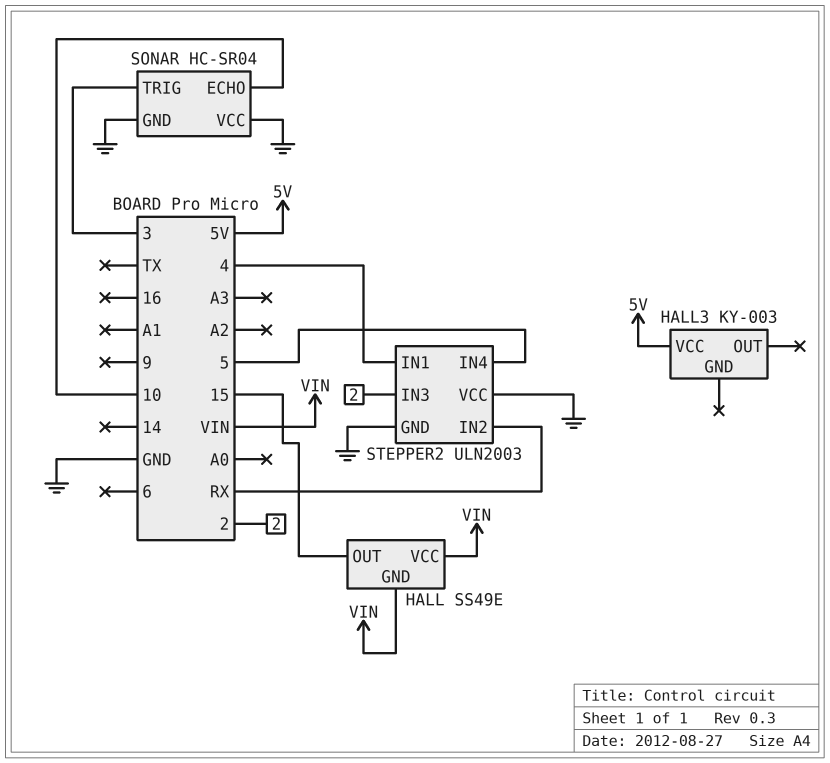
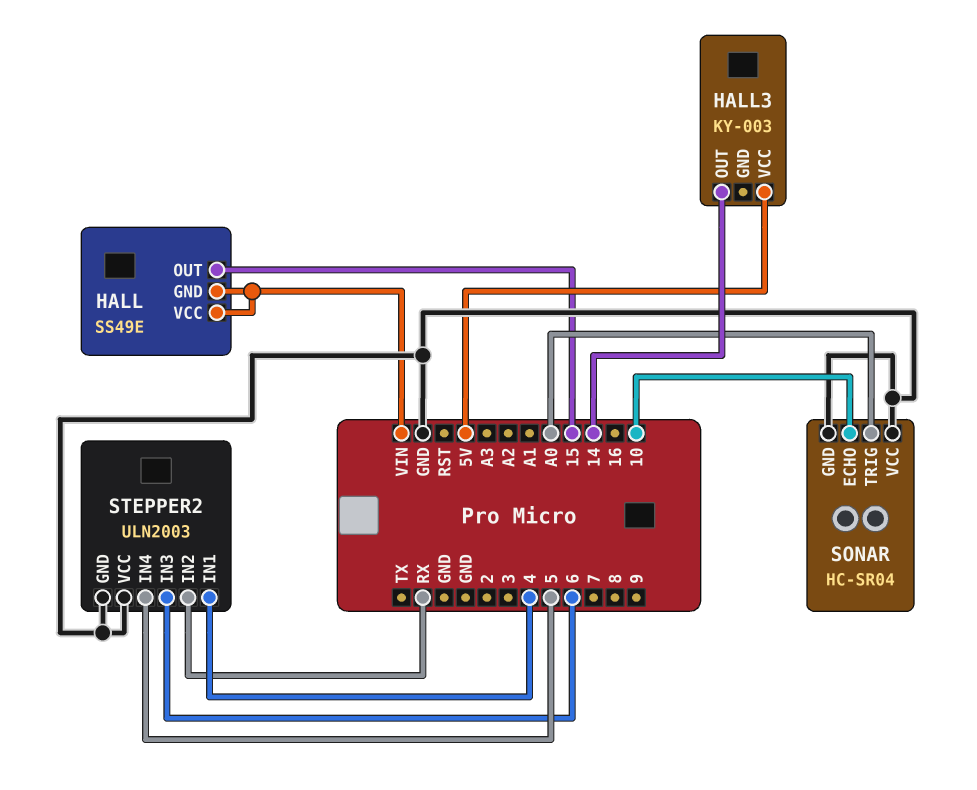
HALL3 pin OUT: none -> 14
SONAR pin TRIG: 3 -> A0
STEPPER2 pin IN3: 2 -> 6

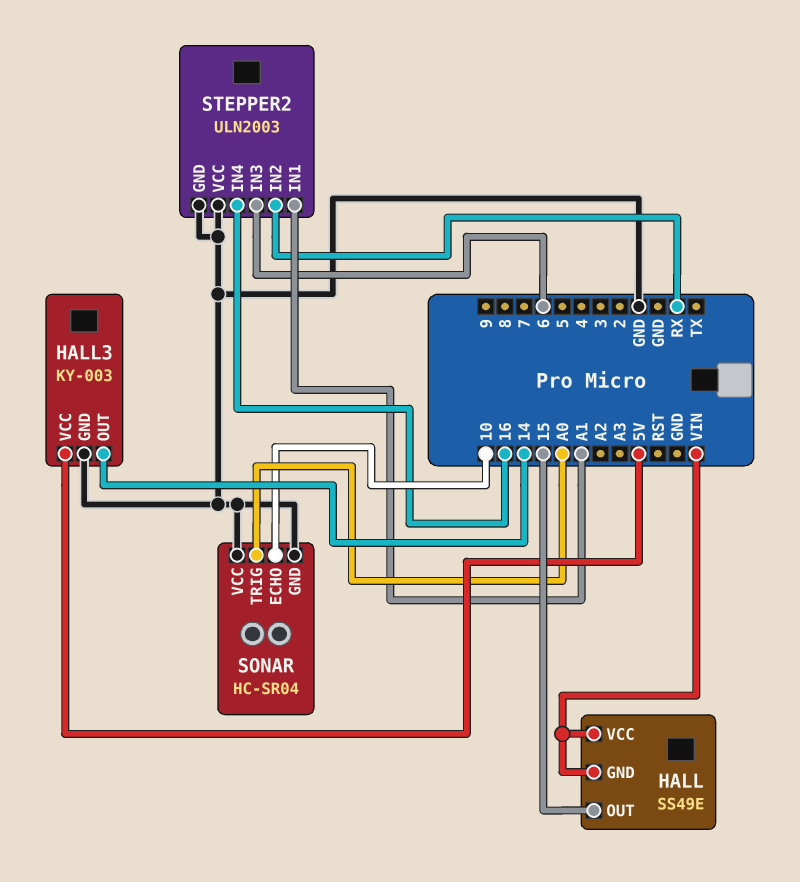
HALL3 pin GND: none -> GND
STEPPER2 pin IN1: 4 -> A1
STEPPER2 pin IN4: 5 -> 16

